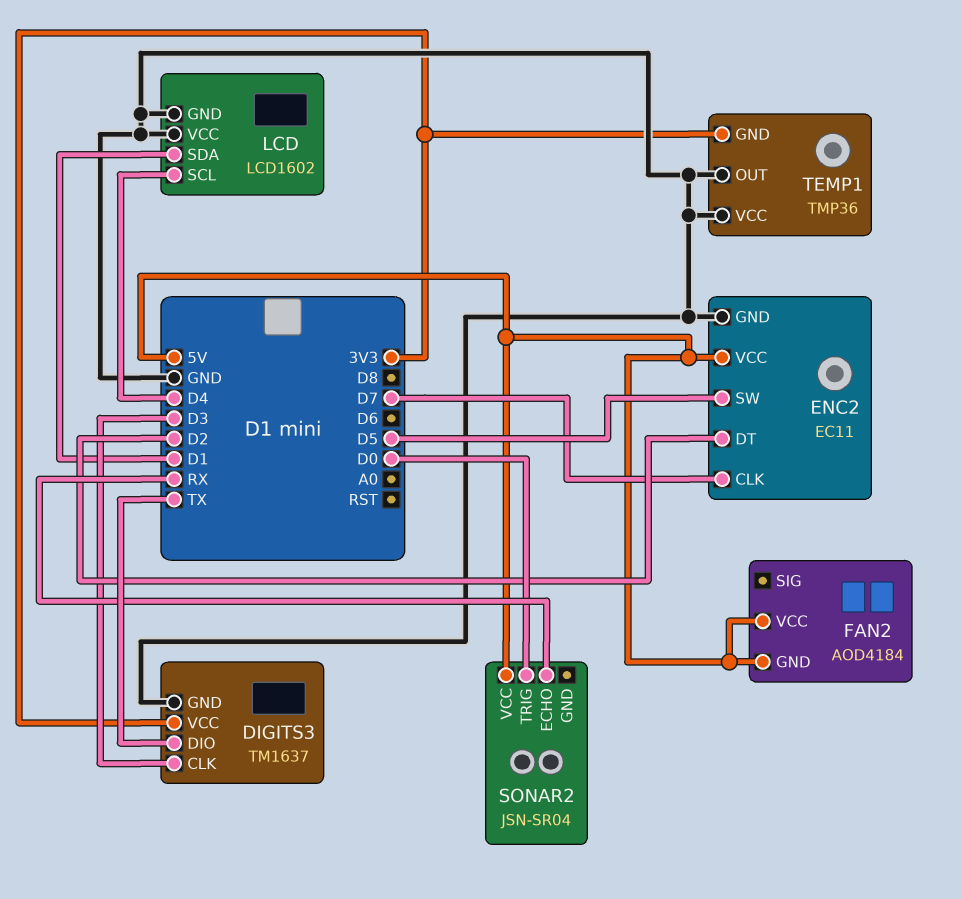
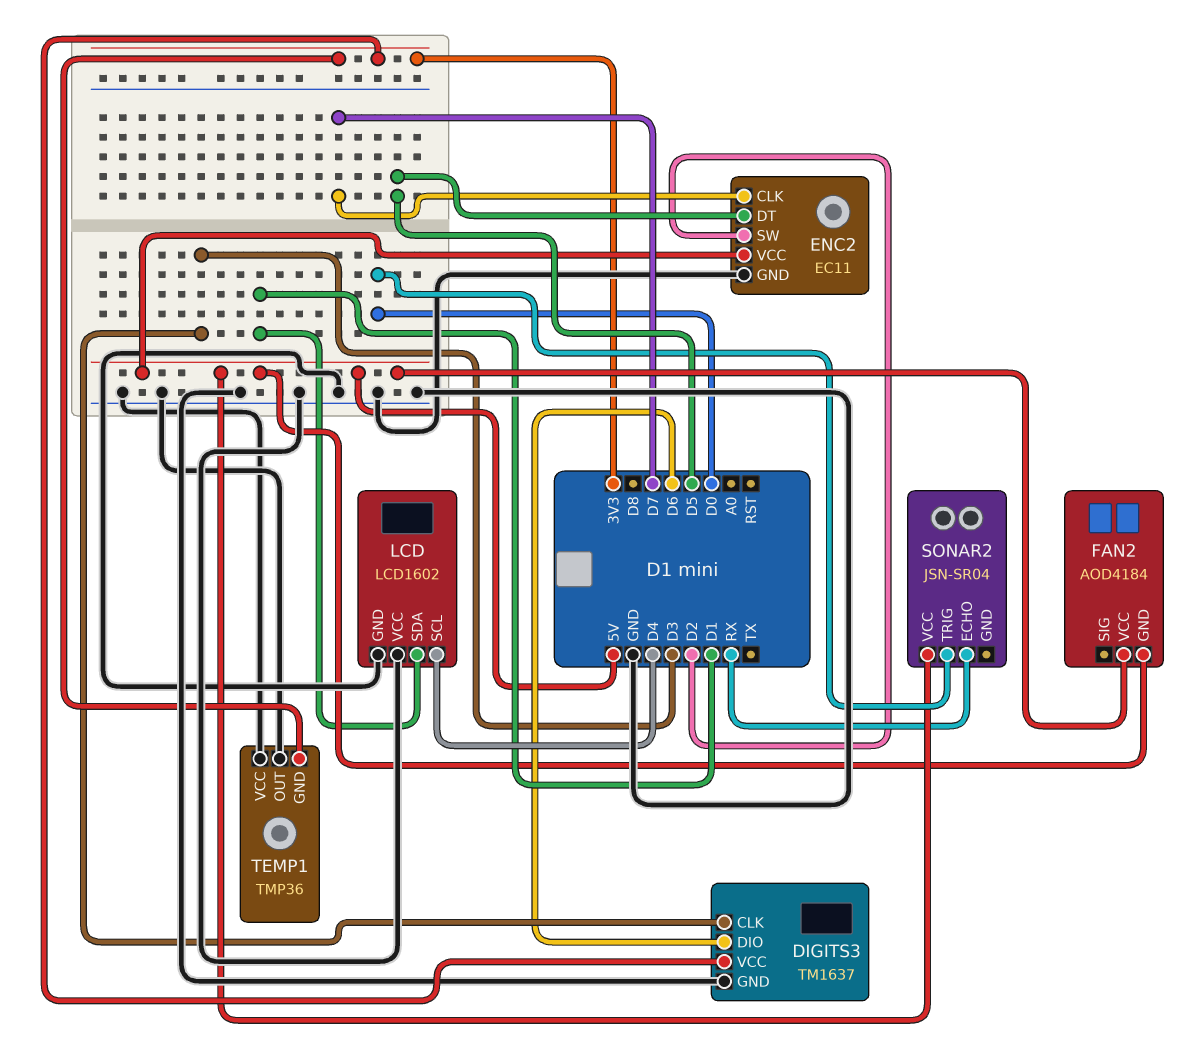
DIGITS3 pin DIO: TX -> D6
ENC2 pin DT: D2 -> D5
ENC2 pin SW: D5 -> D2

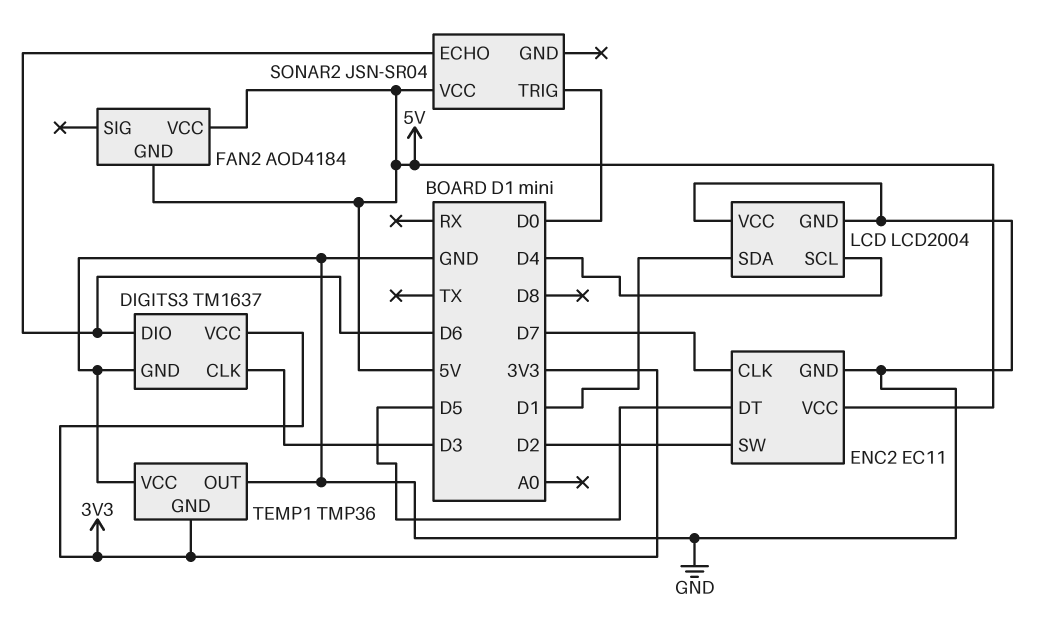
LCD: LCD1602 -> LCD2004
SONAR2 pin ECHO: RX -> D6

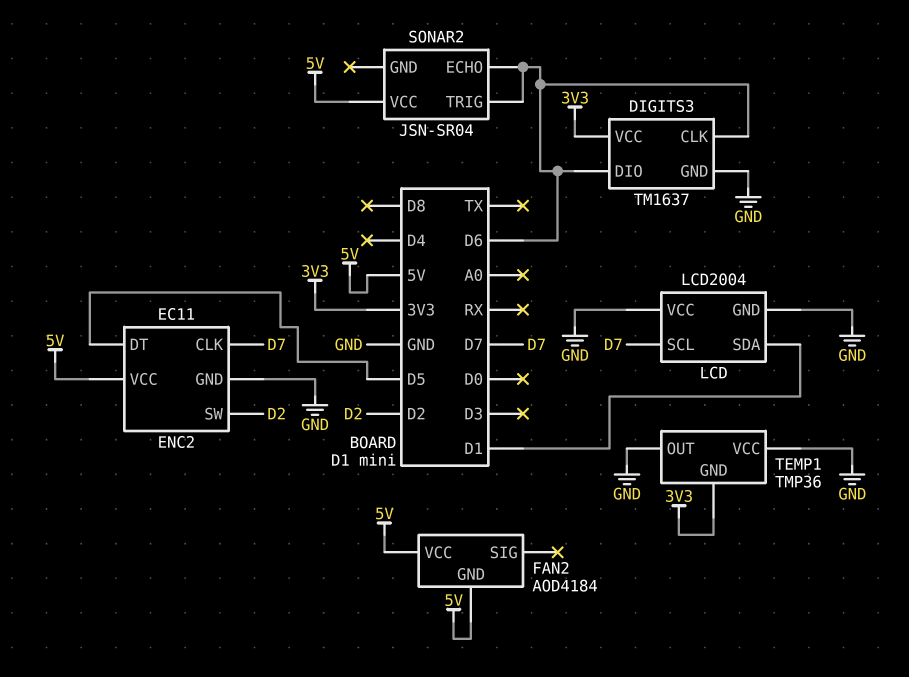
DIGITS3 pin CLK: D3 -> D6
LCD pin SCL: D4 -> D7
SONAR2 pin TRIG: D0 -> D6

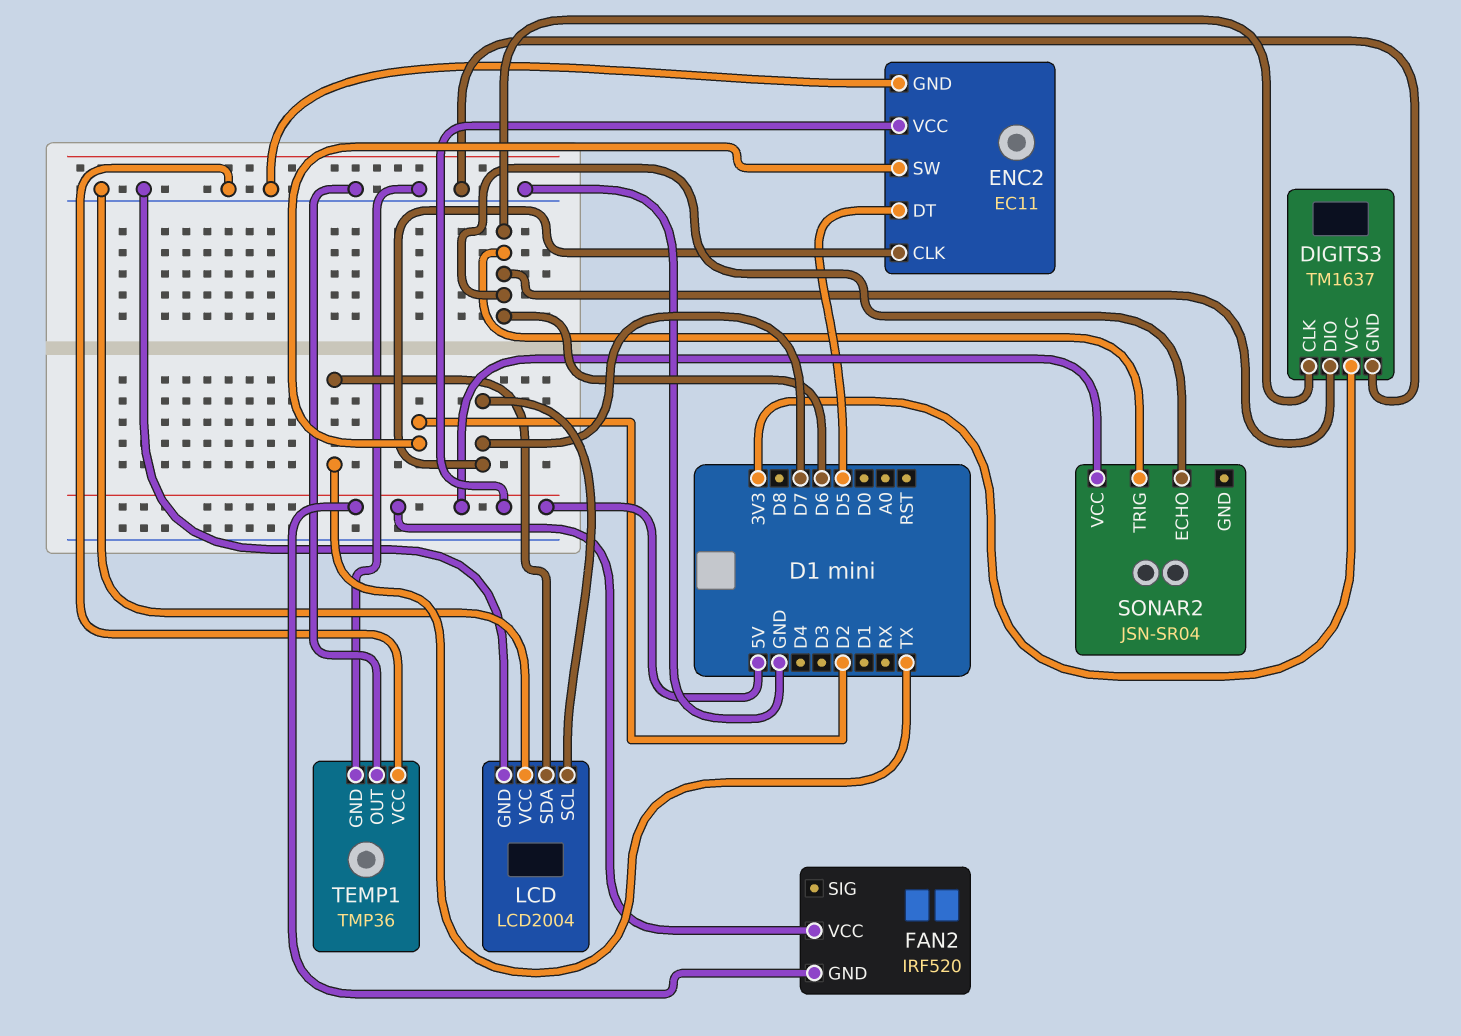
FAN2: AOD4184 -> IRF520
LCD pin SDA: D1 -> TX
TEMP1 pin GND: 3V3 -> GND

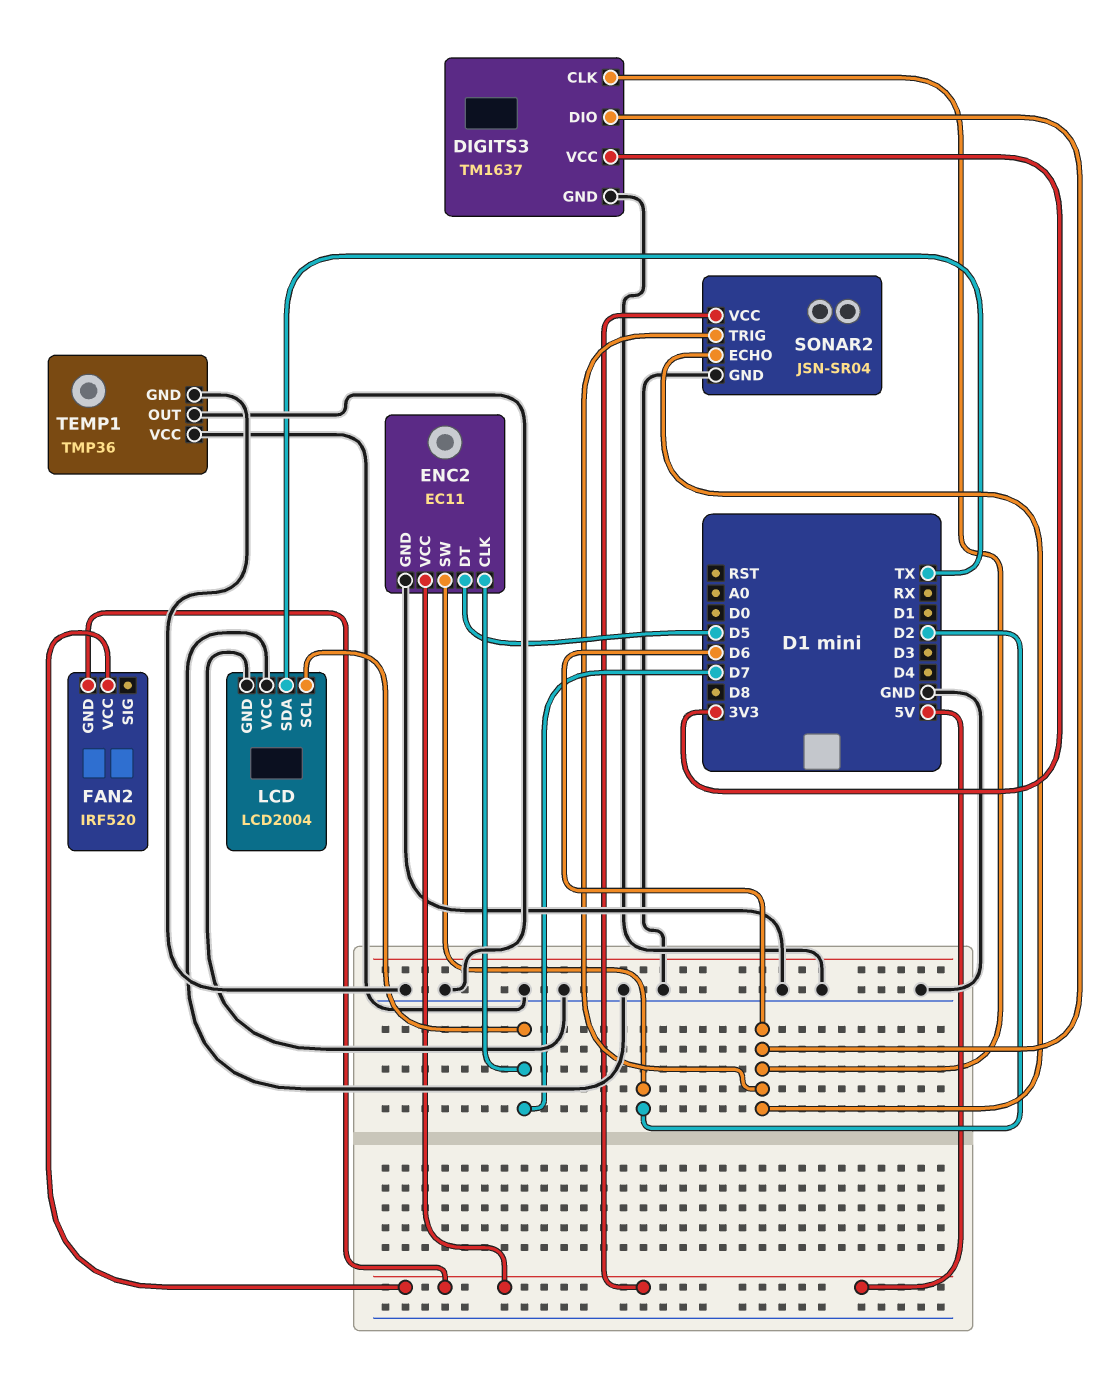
SONAR2 pin GND: none -> GND

